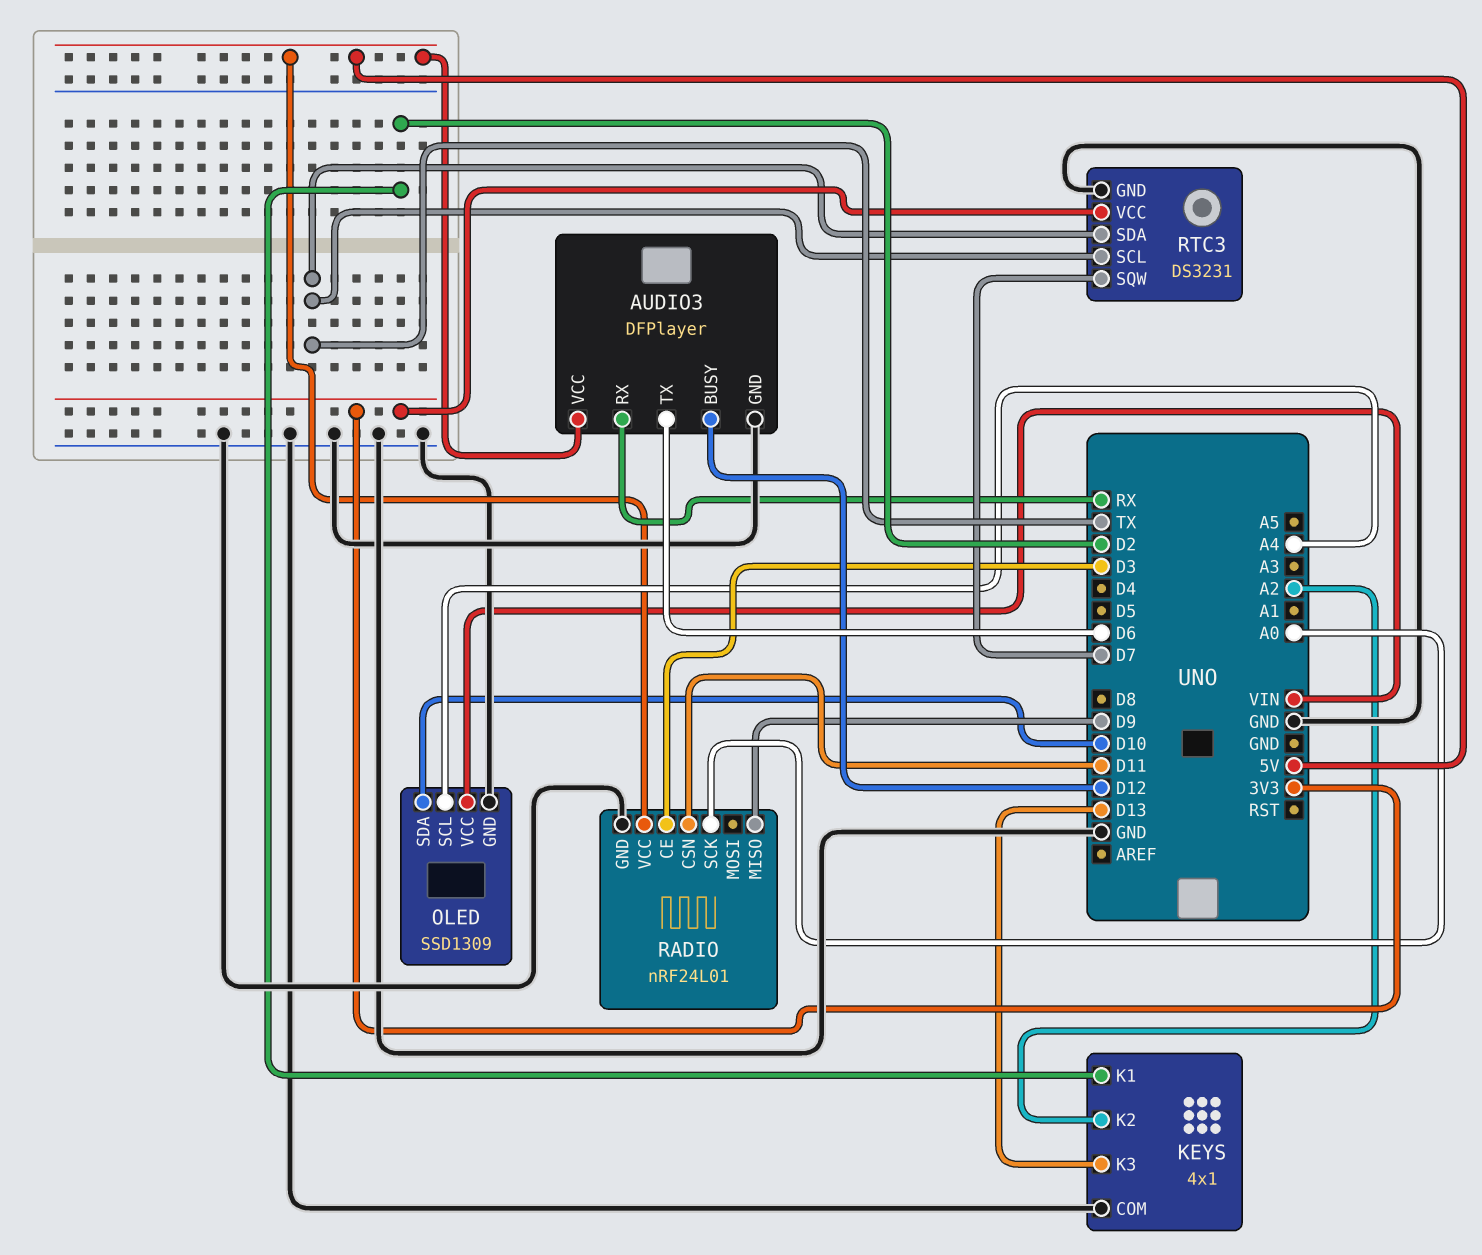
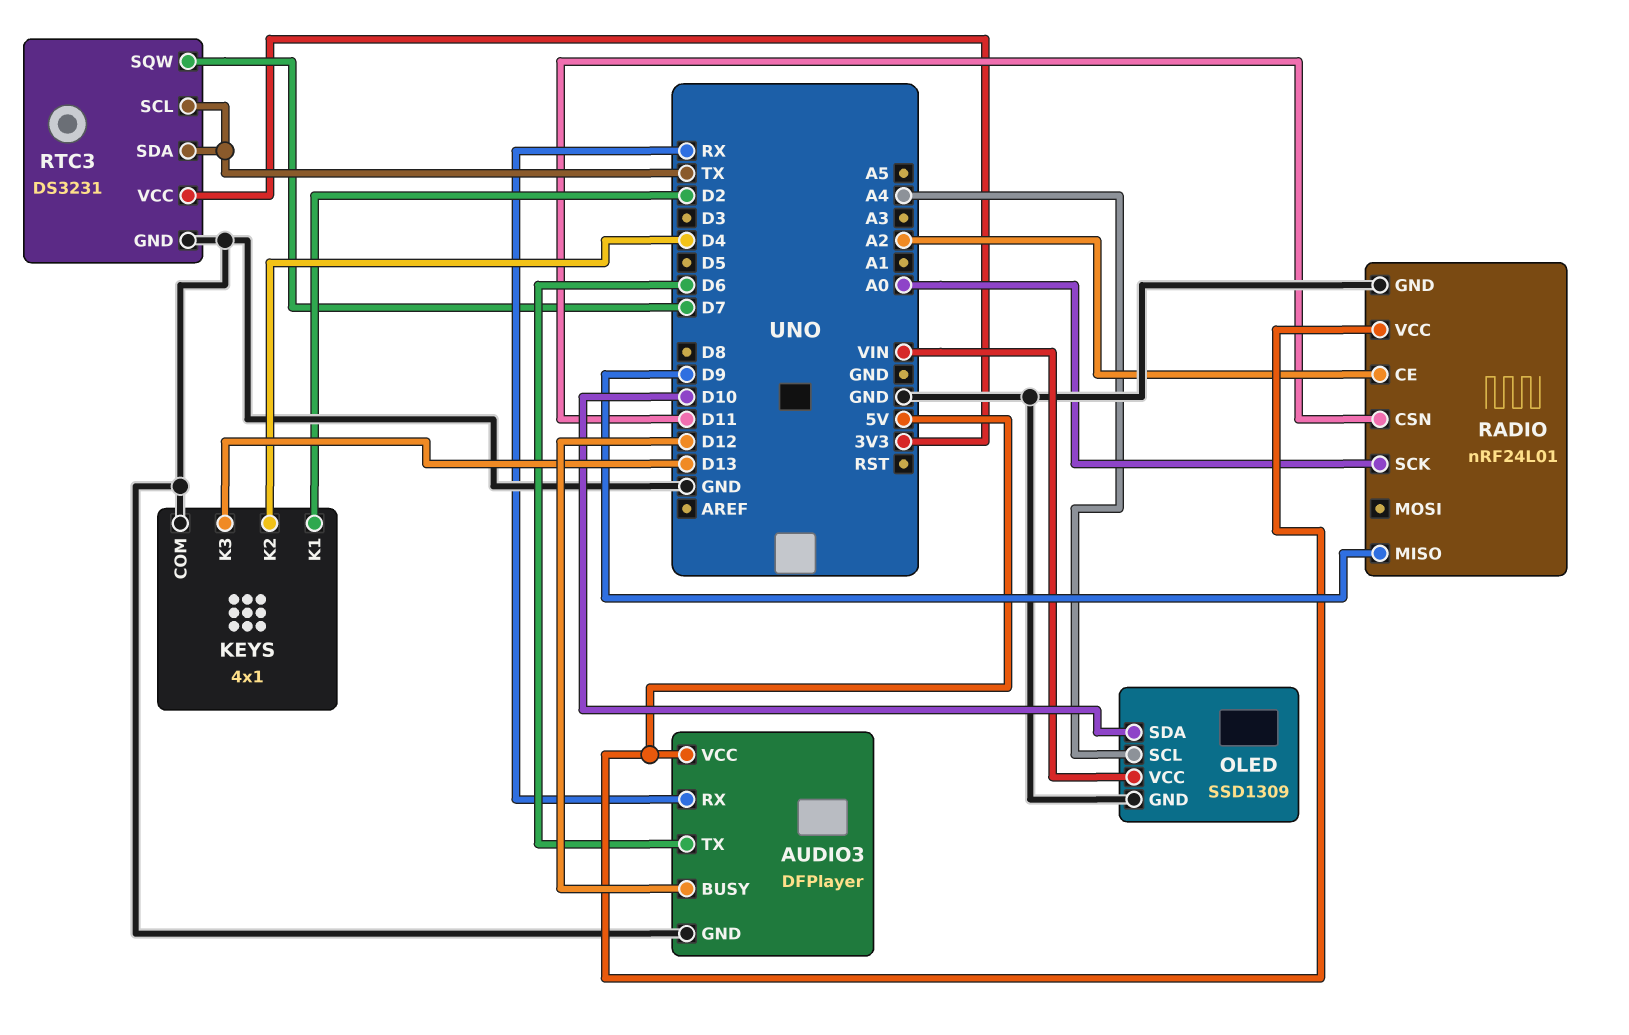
KEYS pin K2: A2 -> D4
RADIO pin CE: D3 -> A2

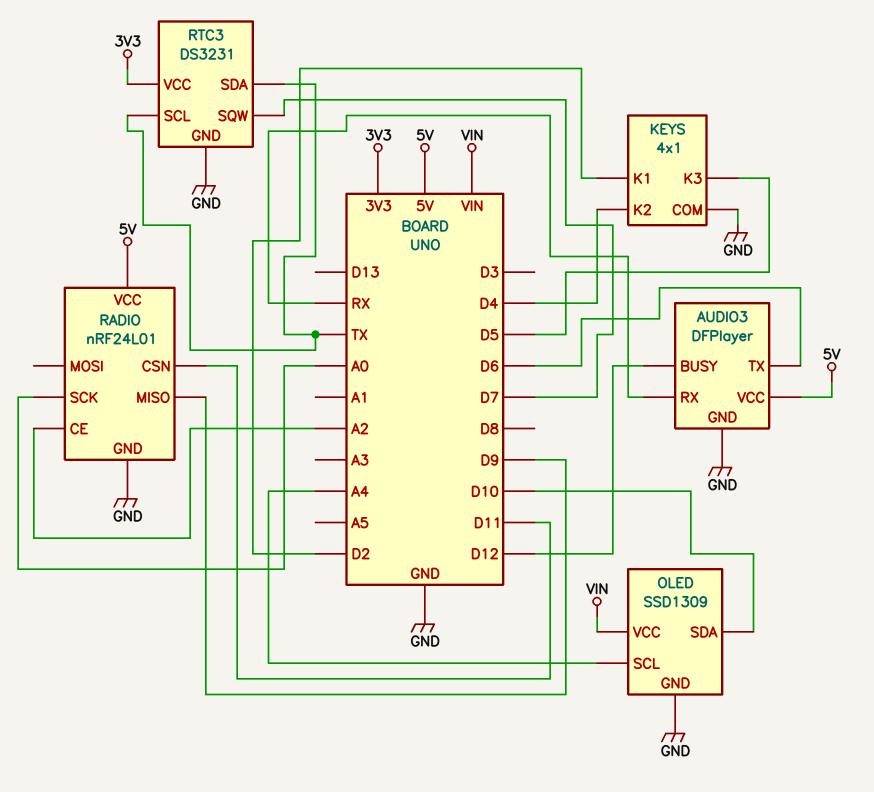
KEYS pin K3: D13 -> D5

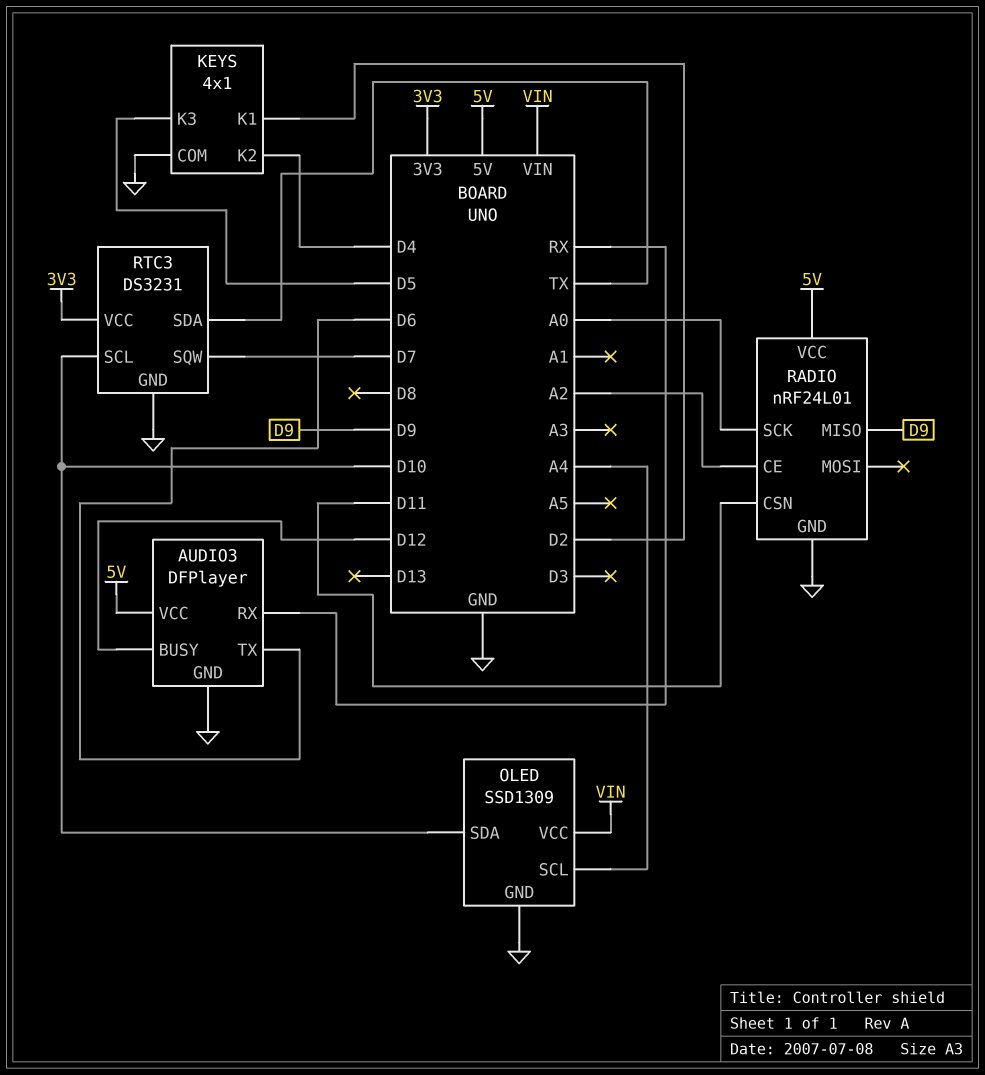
RTC3 pin SCL: TX -> D10

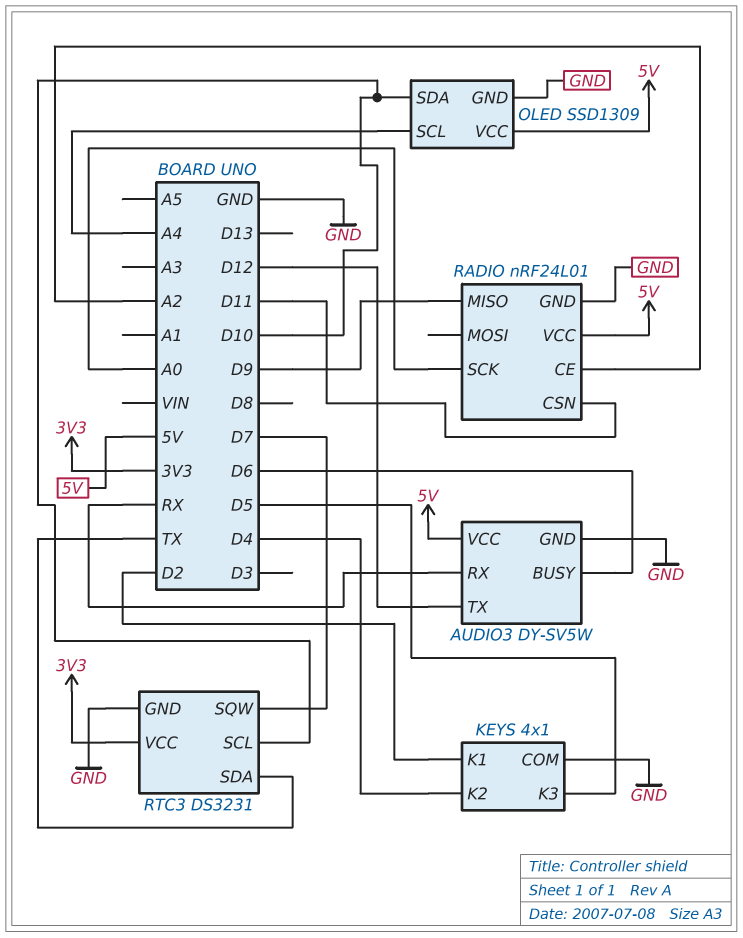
AUDIO3: DFPlayer -> DY-SV5W
AUDIO3 pin BUSY: D12 -> D6
AUDIO3 pin TX: D6 -> D12
OLED pin VCC: VIN -> 5V

